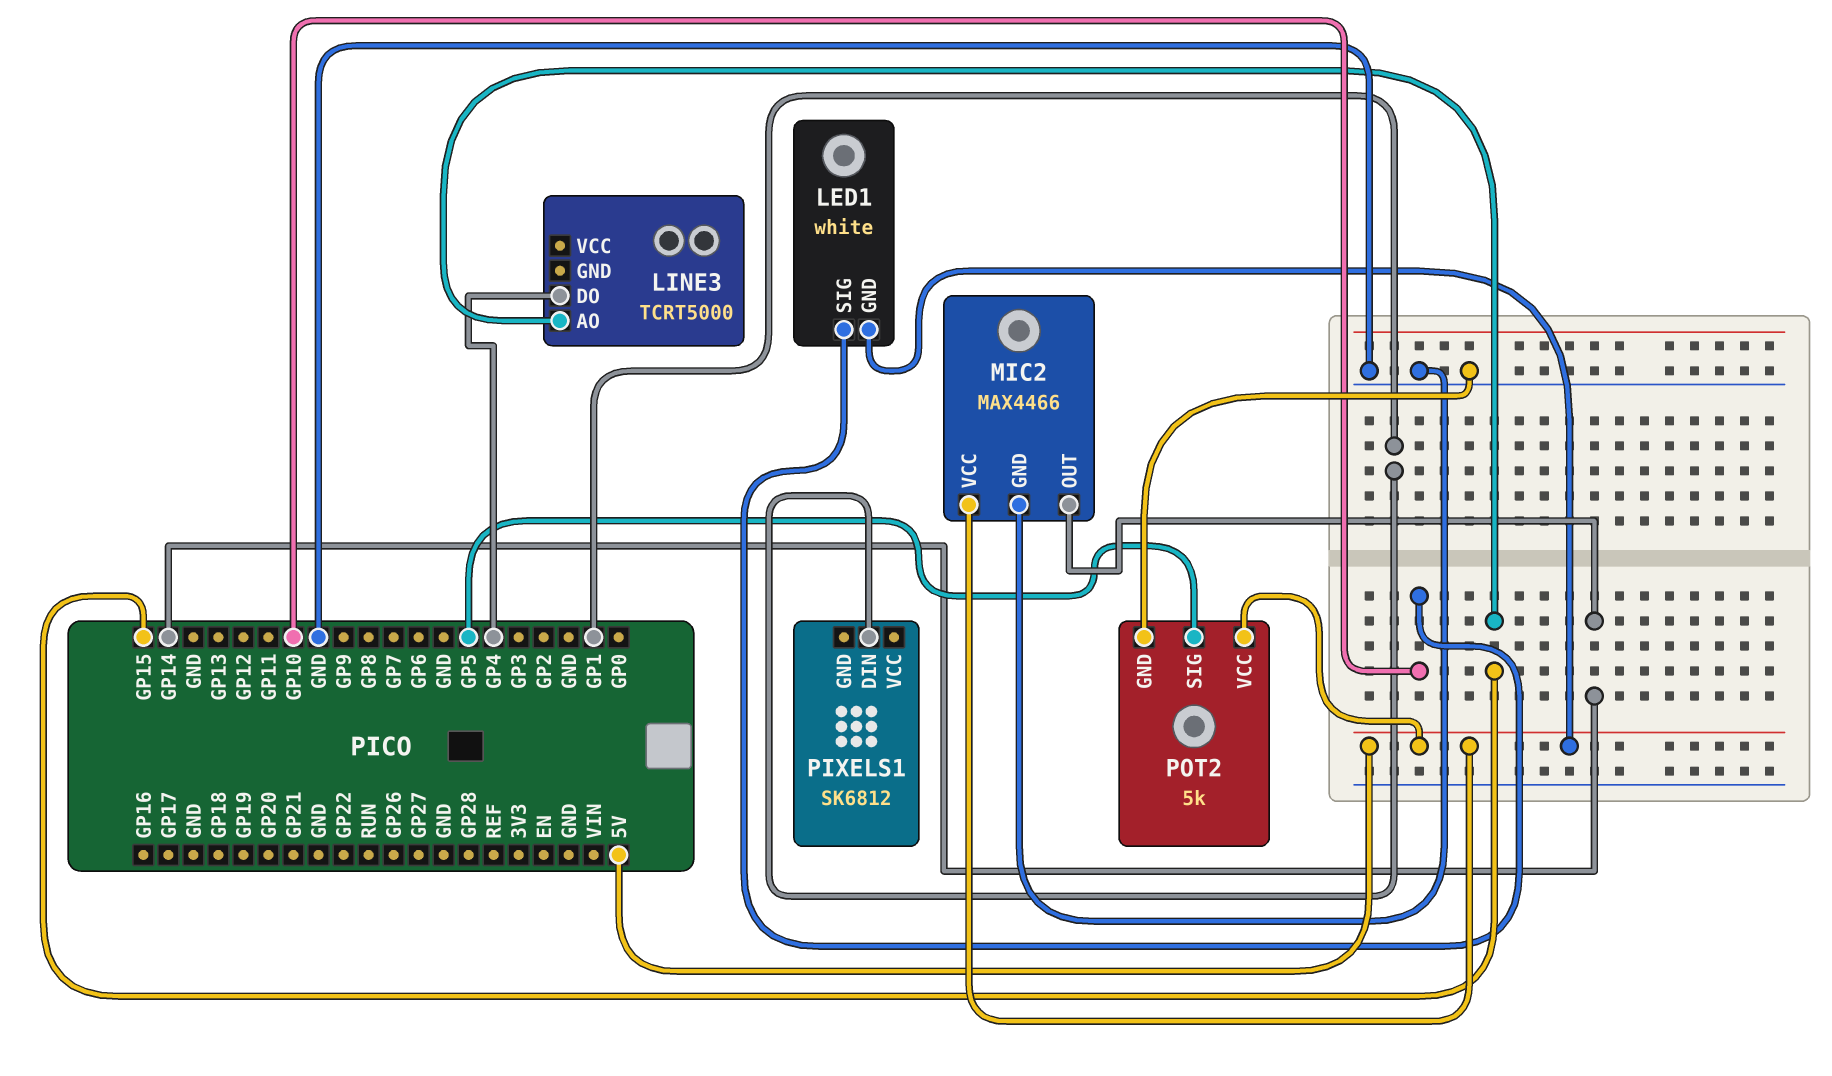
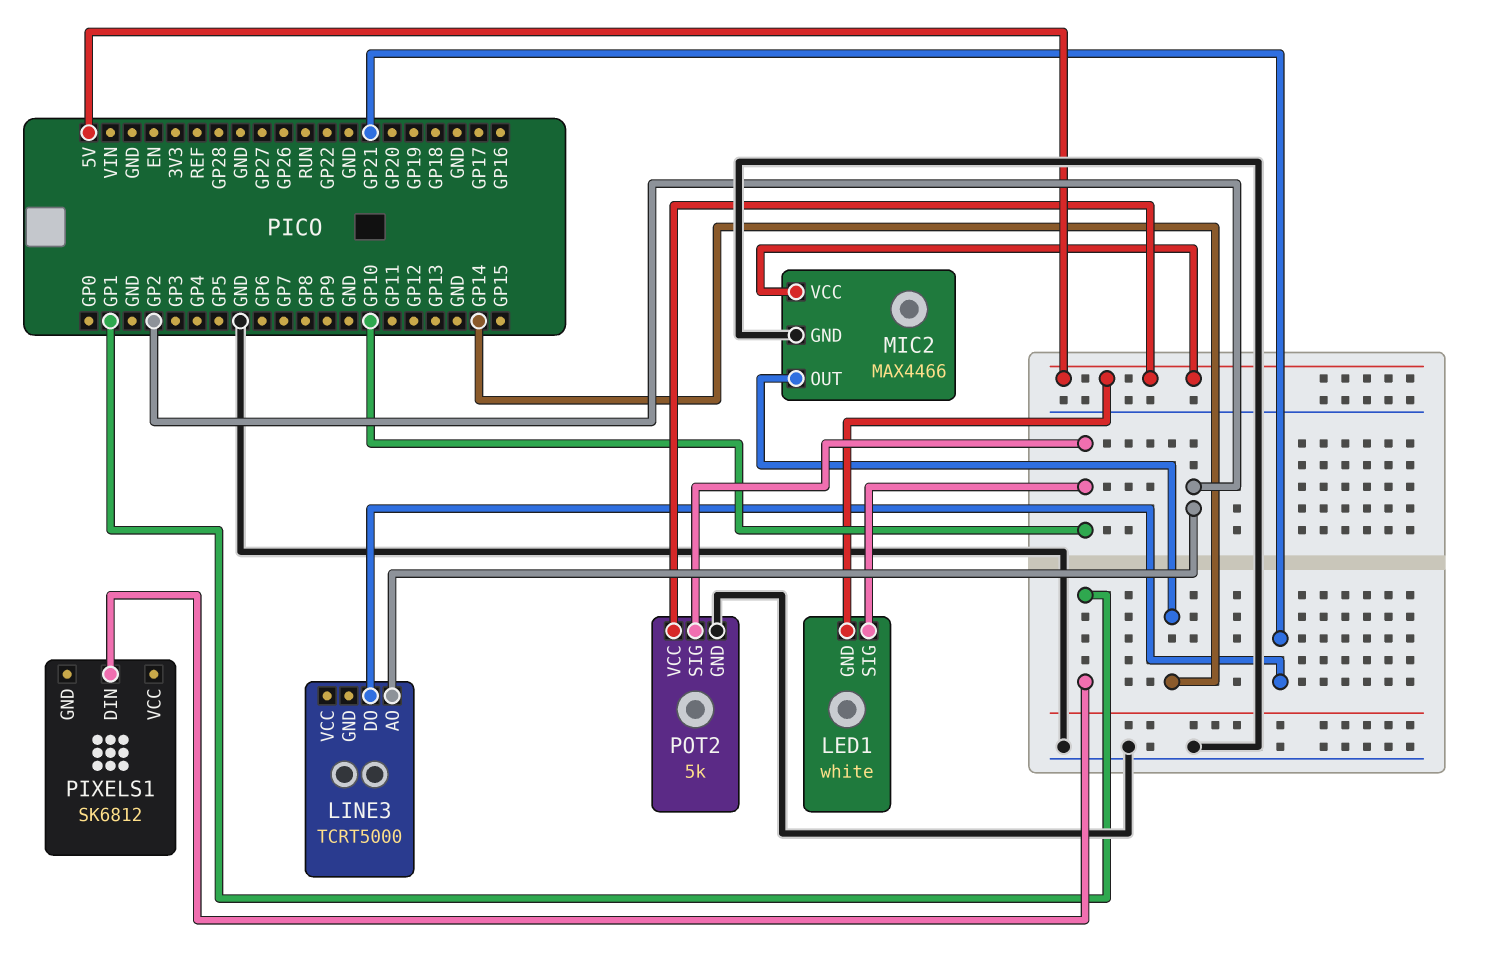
LINE3 pin AO: GP15 -> GP2
LINE3 pin DO: GP4 -> GP21
POT2 pin SIG: GP5 -> GP10

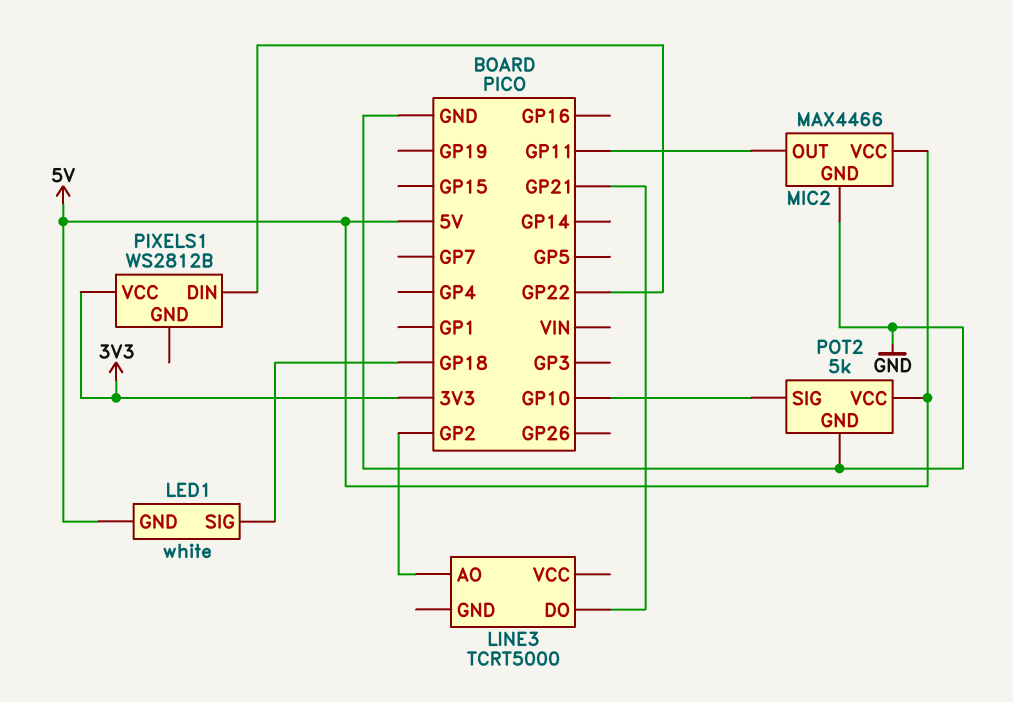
LED1 pin SIG: GP10 -> GP18
MIC2 pin OUT: GP14 -> GP11
PIXELS1: SK6812 -> WS2812B
PIXELS1 pin DIN: GP1 -> GP22
PIXELS1 pin VCC: none -> 3V3

